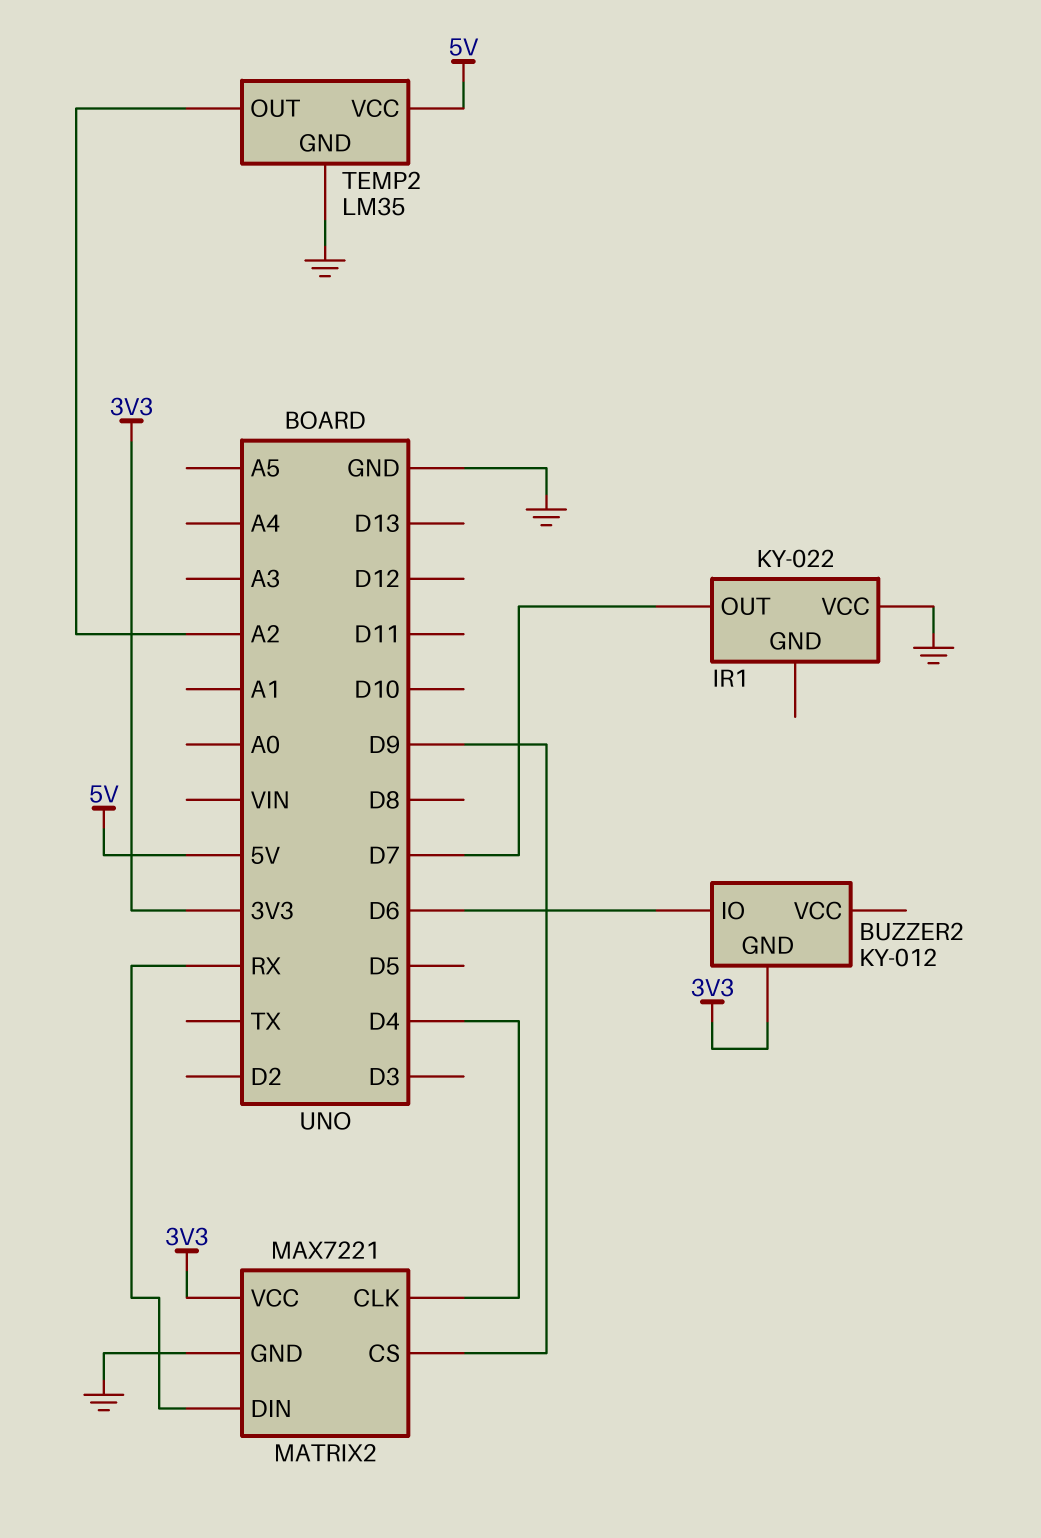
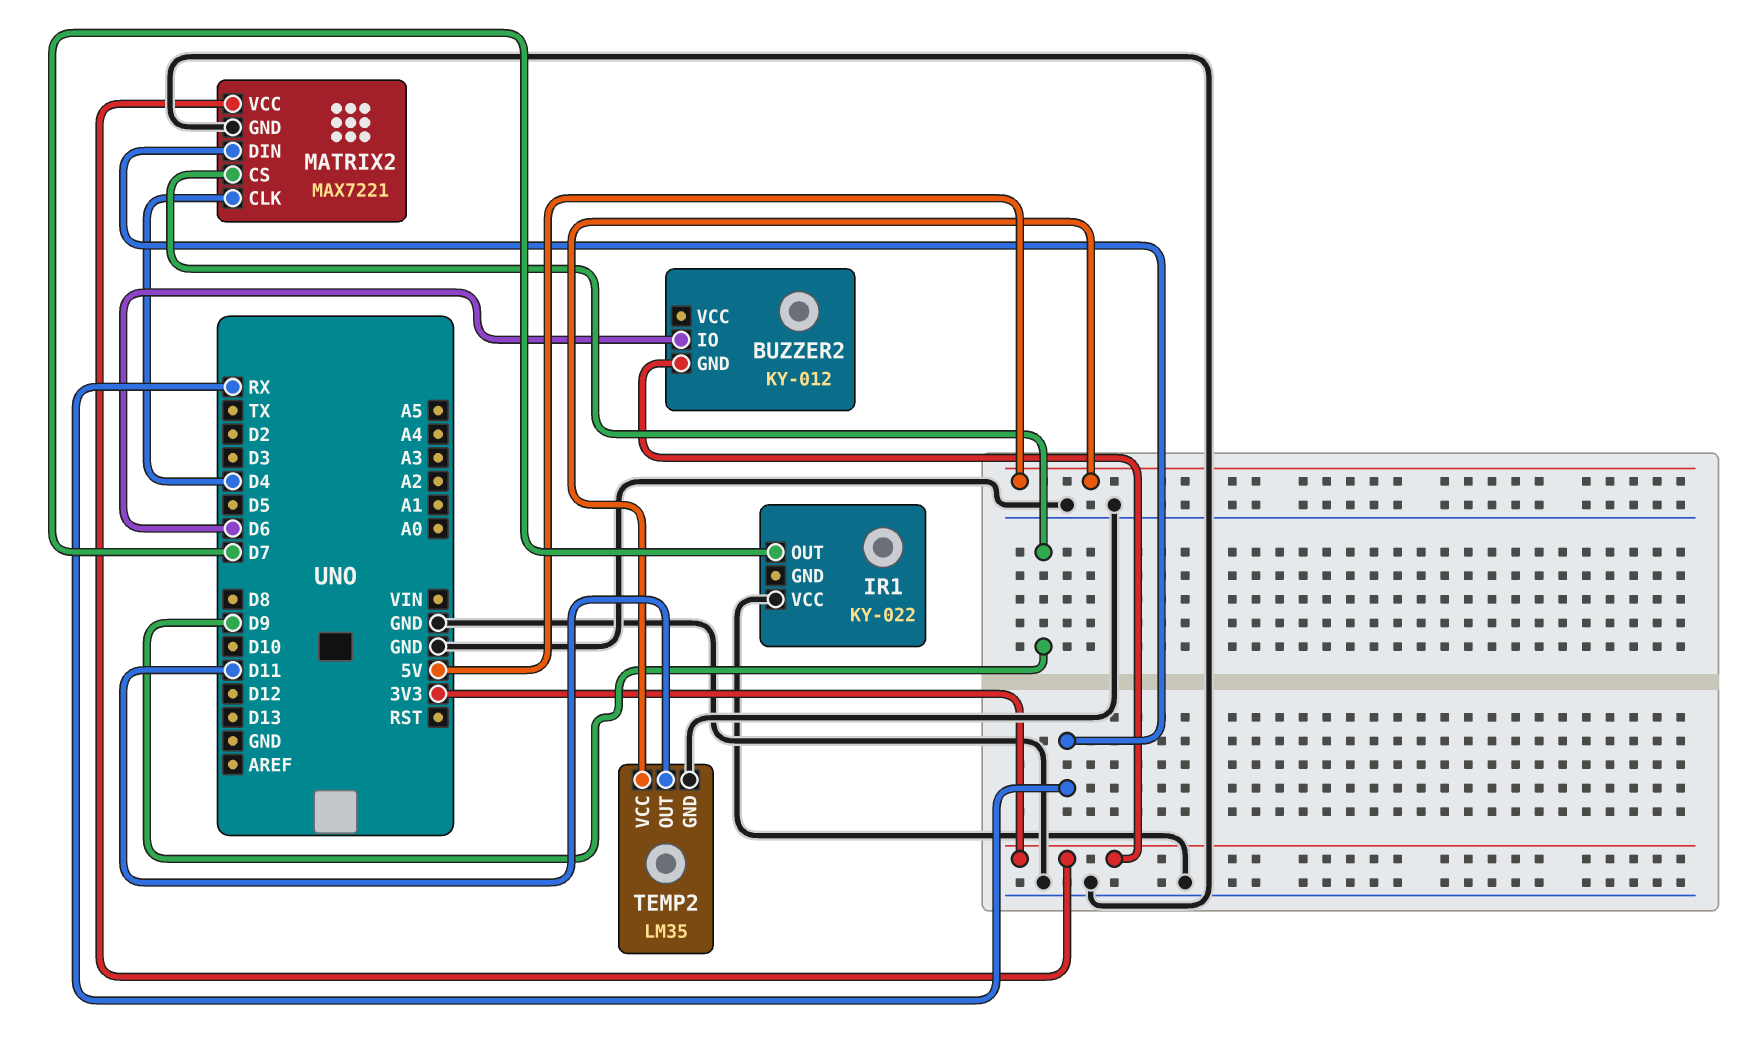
TEMP2 pin OUT: A2 -> D11

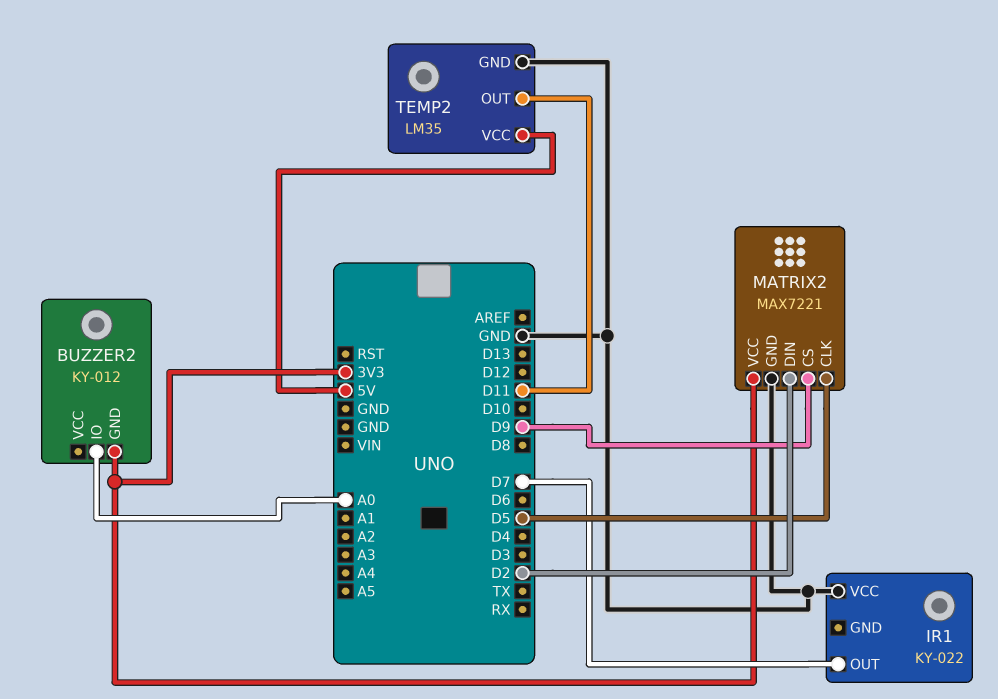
BUZZER2 pin IO: D6 -> A0
MATRIX2 pin CLK: D4 -> D5
MATRIX2 pin DIN: RX -> D2

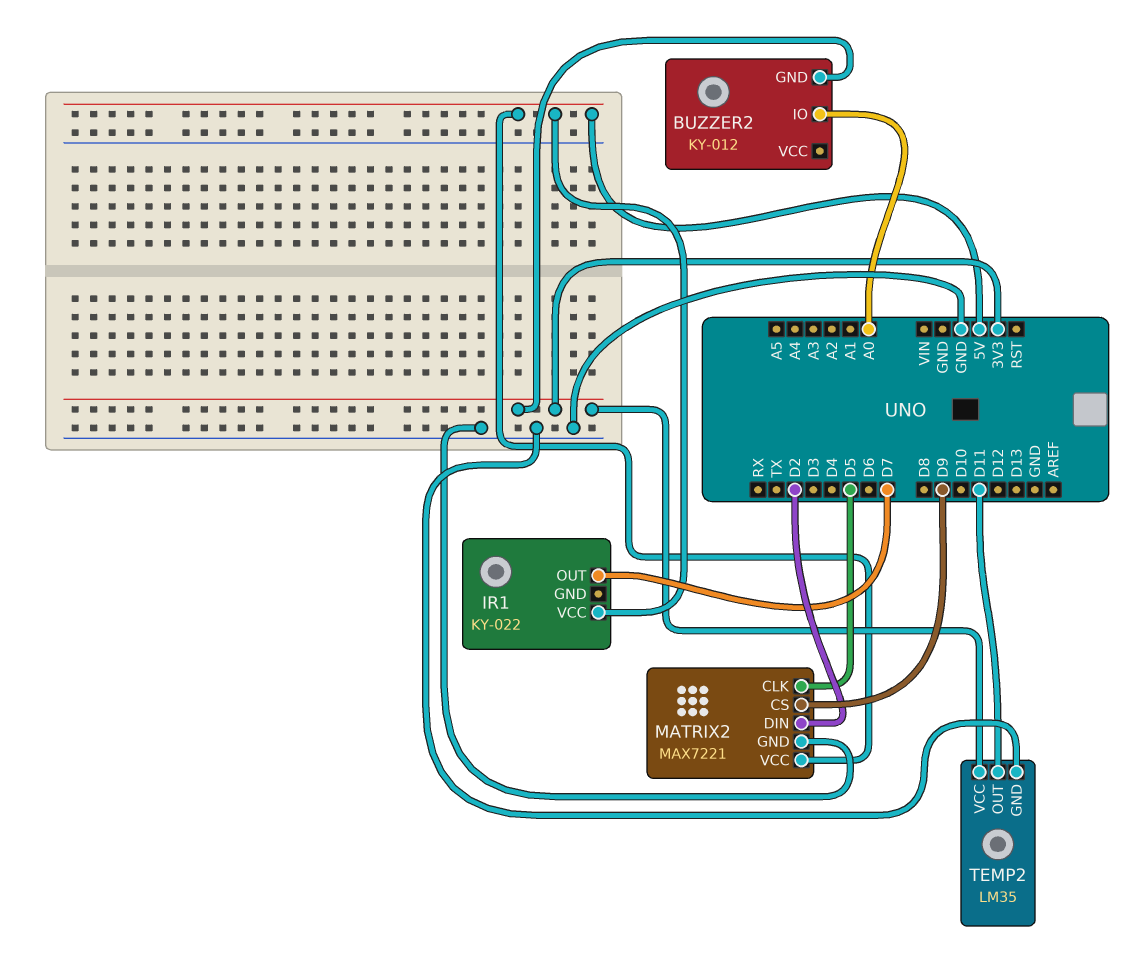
IR1 pin VCC: GND -> 5V
MATRIX2 pin VCC: 3V3 -> 5V
TEMP2 pin VCC: 5V -> 3V3

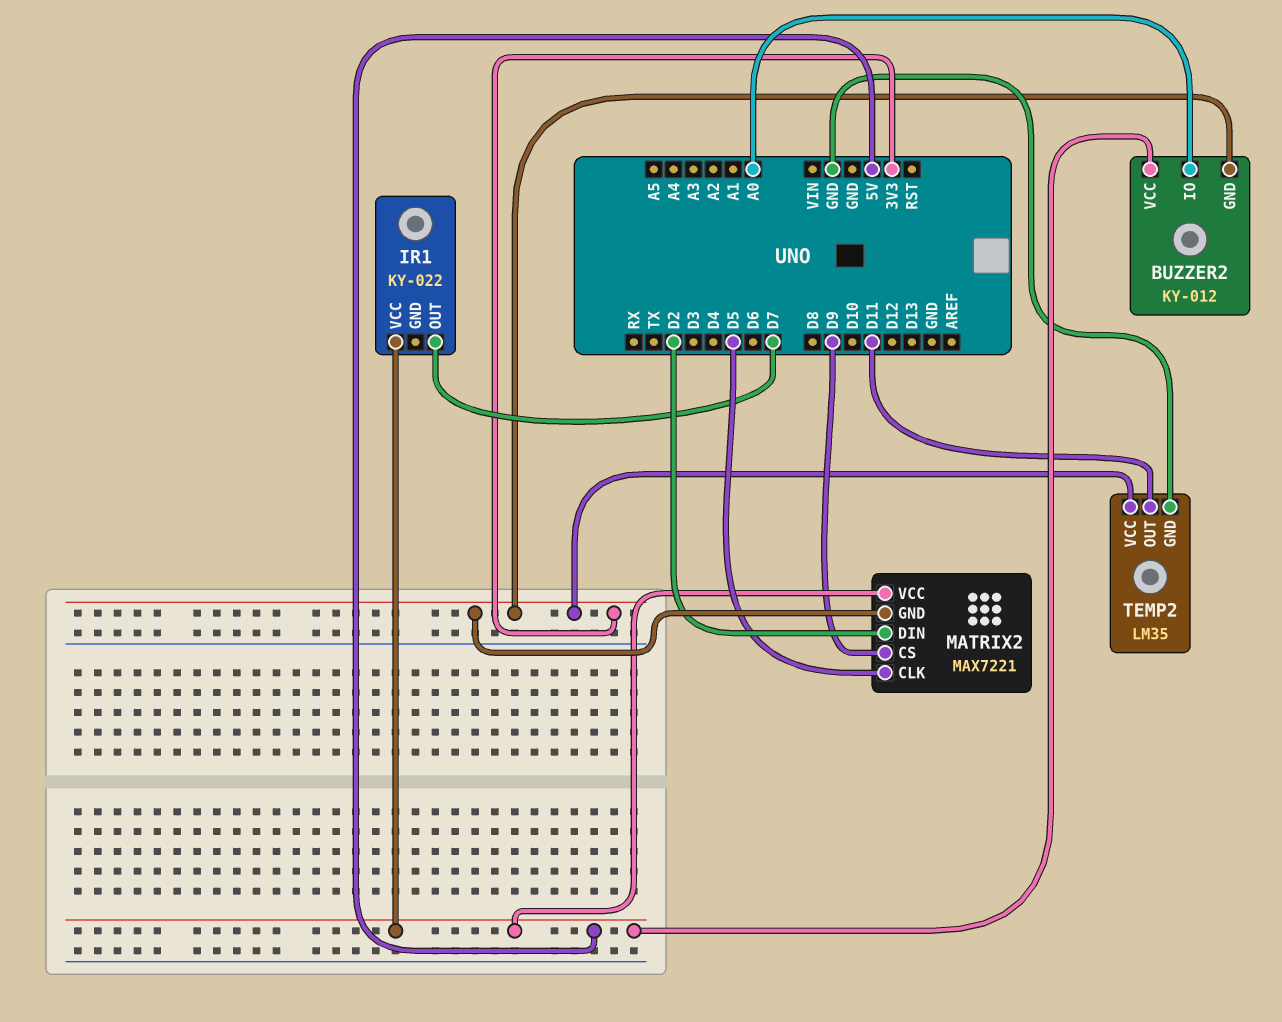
BUZZER2 pin VCC: none -> 5V
MATRIX2 pin GND: GND -> 3V3

